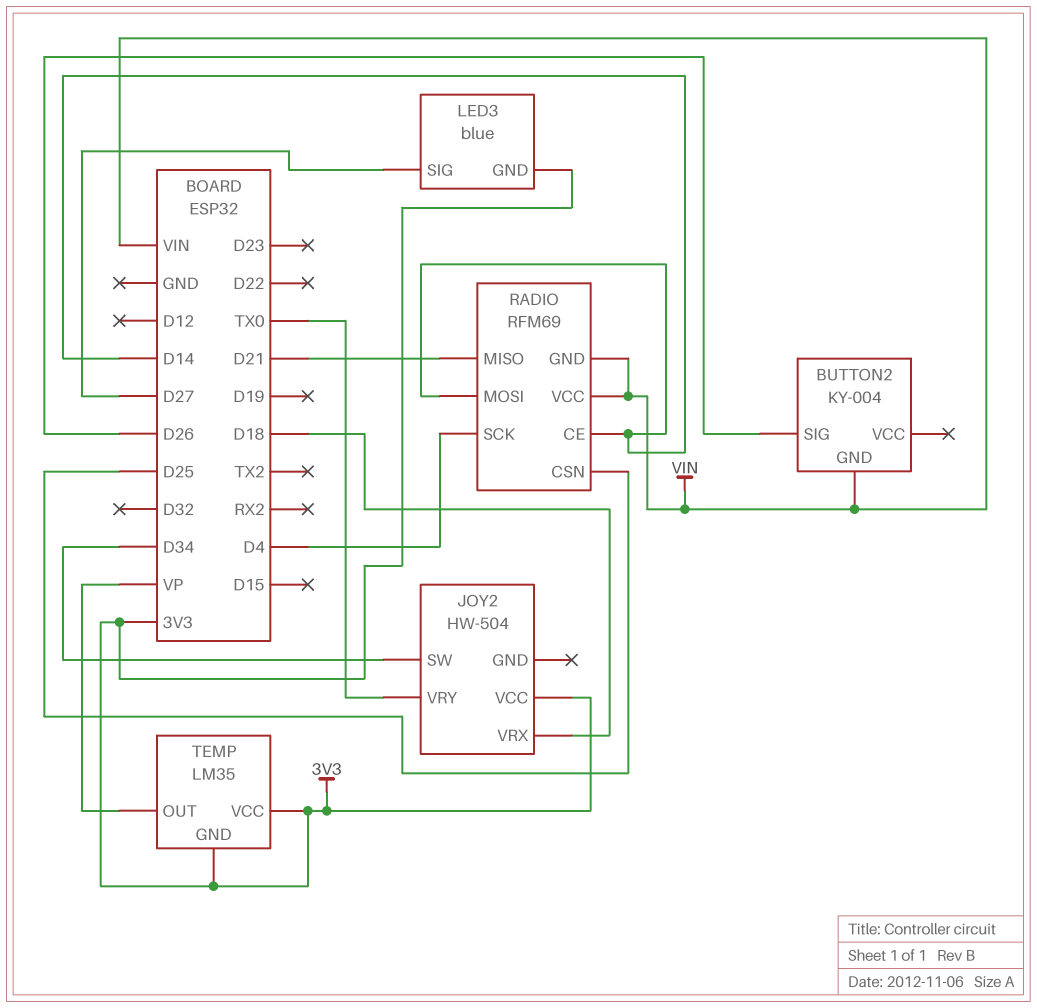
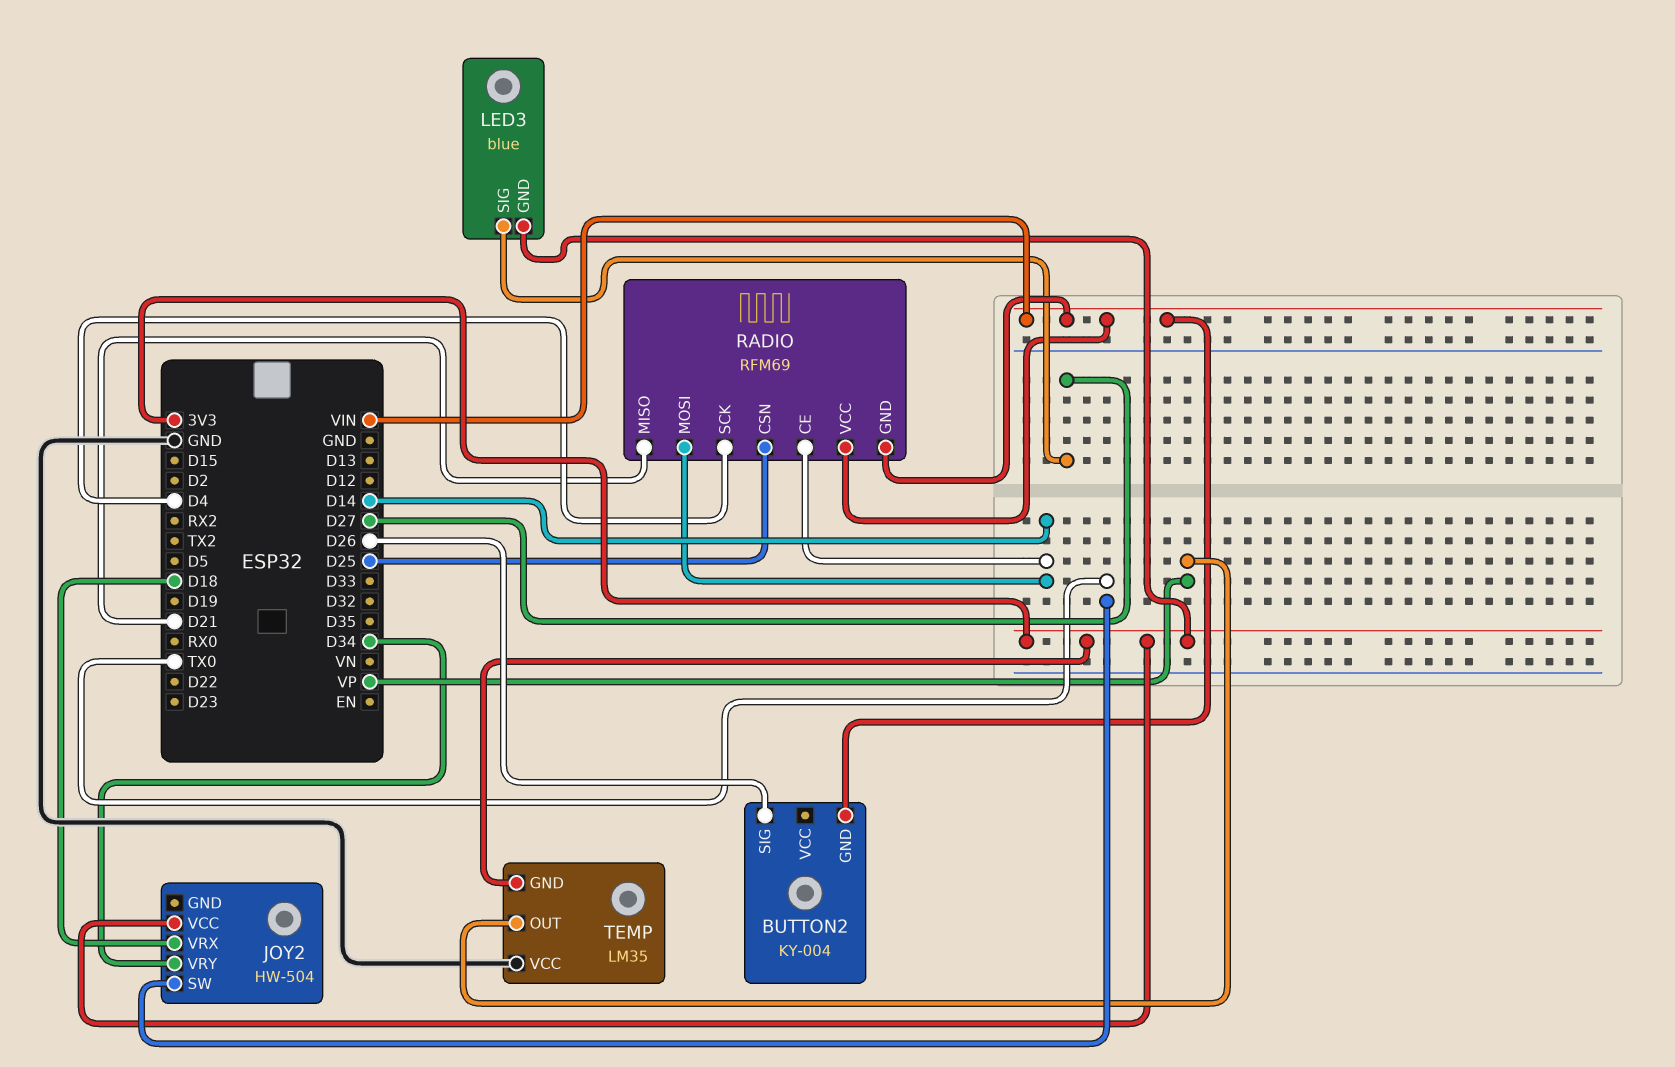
JOY2 pin SW: D34 -> TX0
JOY2 pin VRY: TX0 -> D34
TEMP pin VCC: 3V3 -> GND

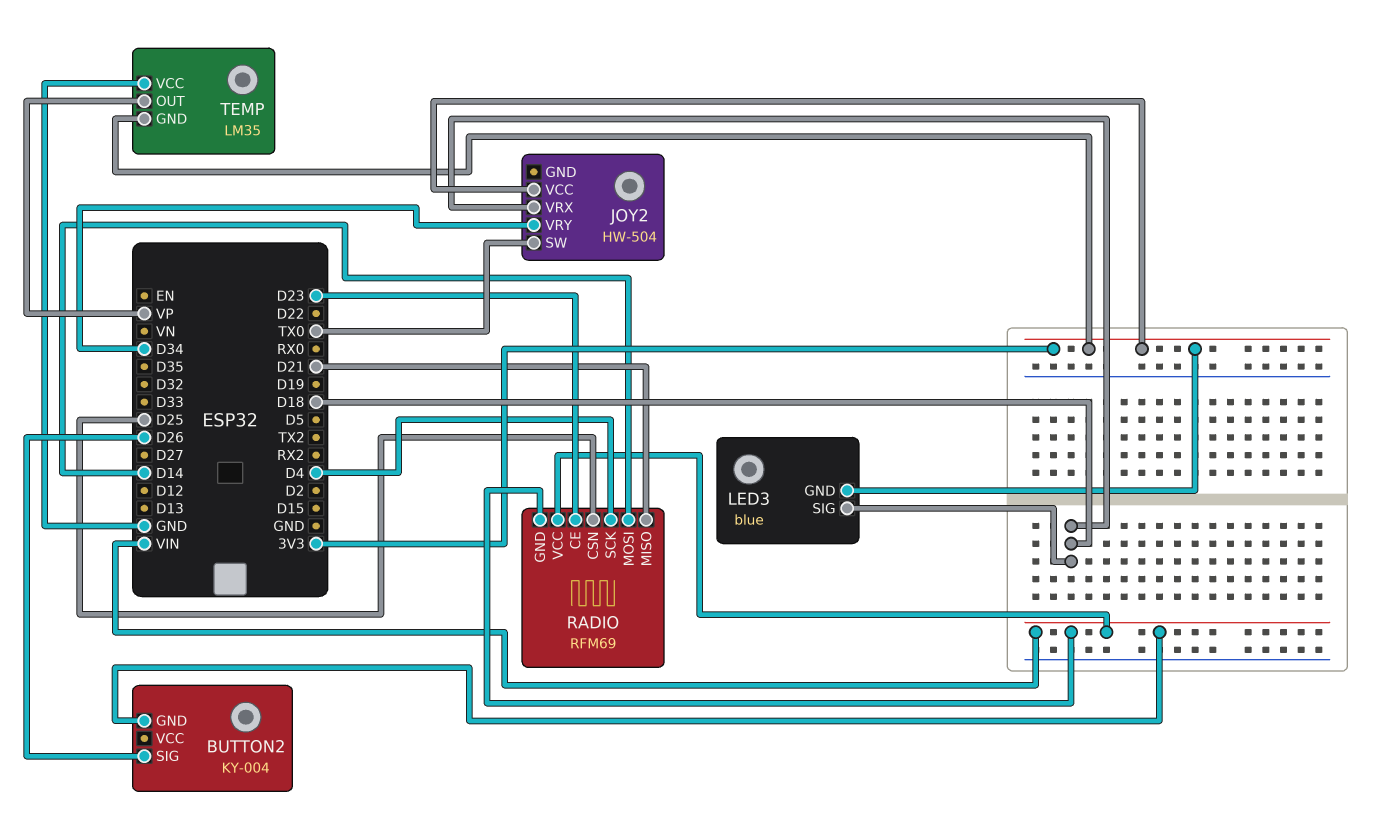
LED3 pin SIG: D27 -> D18
RADIO pin CE: D14 -> D23

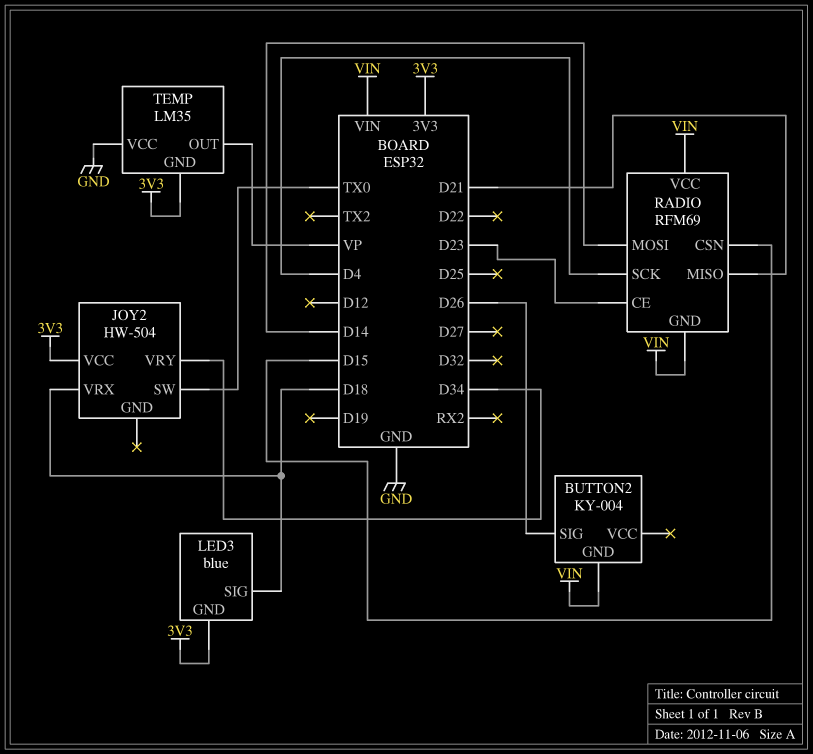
RADIO pin CSN: D25 -> D15

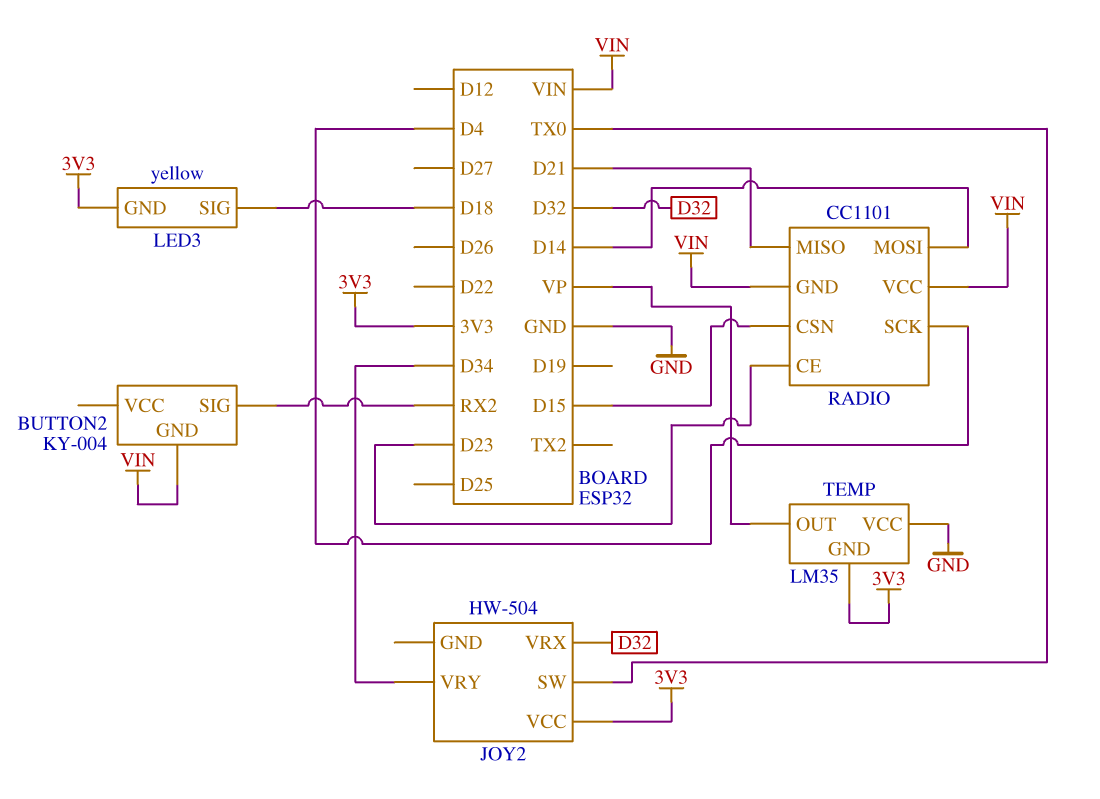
BUTTON2 pin SIG: D26 -> RX2
JOY2 pin VRX: D18 -> D32
LED3: blue -> yellow
RADIO: RFM69 -> CC1101

